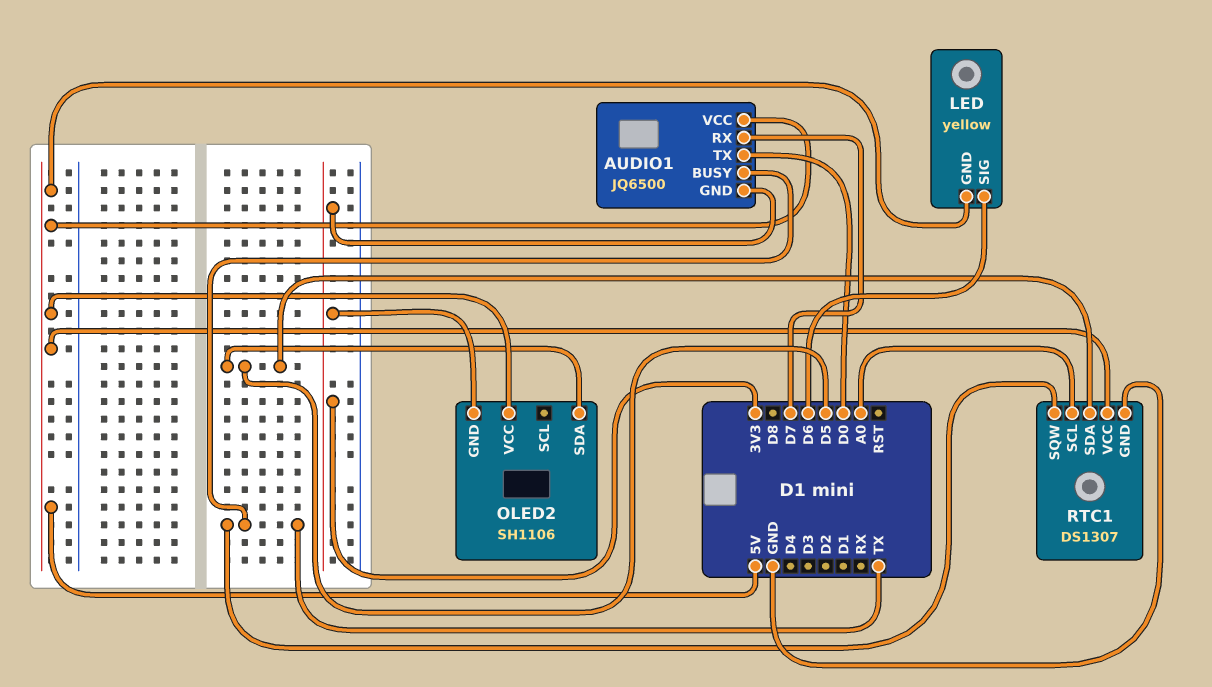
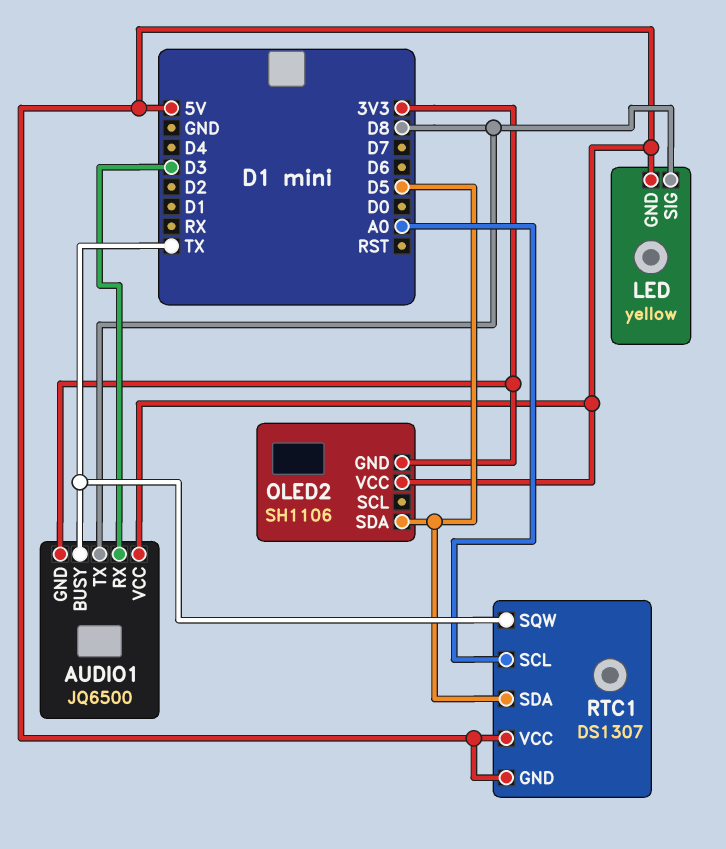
AUDIO1 pin RX: D7 -> D3
AUDIO1 pin TX: D0 -> D8
LED pin SIG: D6 -> D8
RTC1 pin GND: GND -> 5V

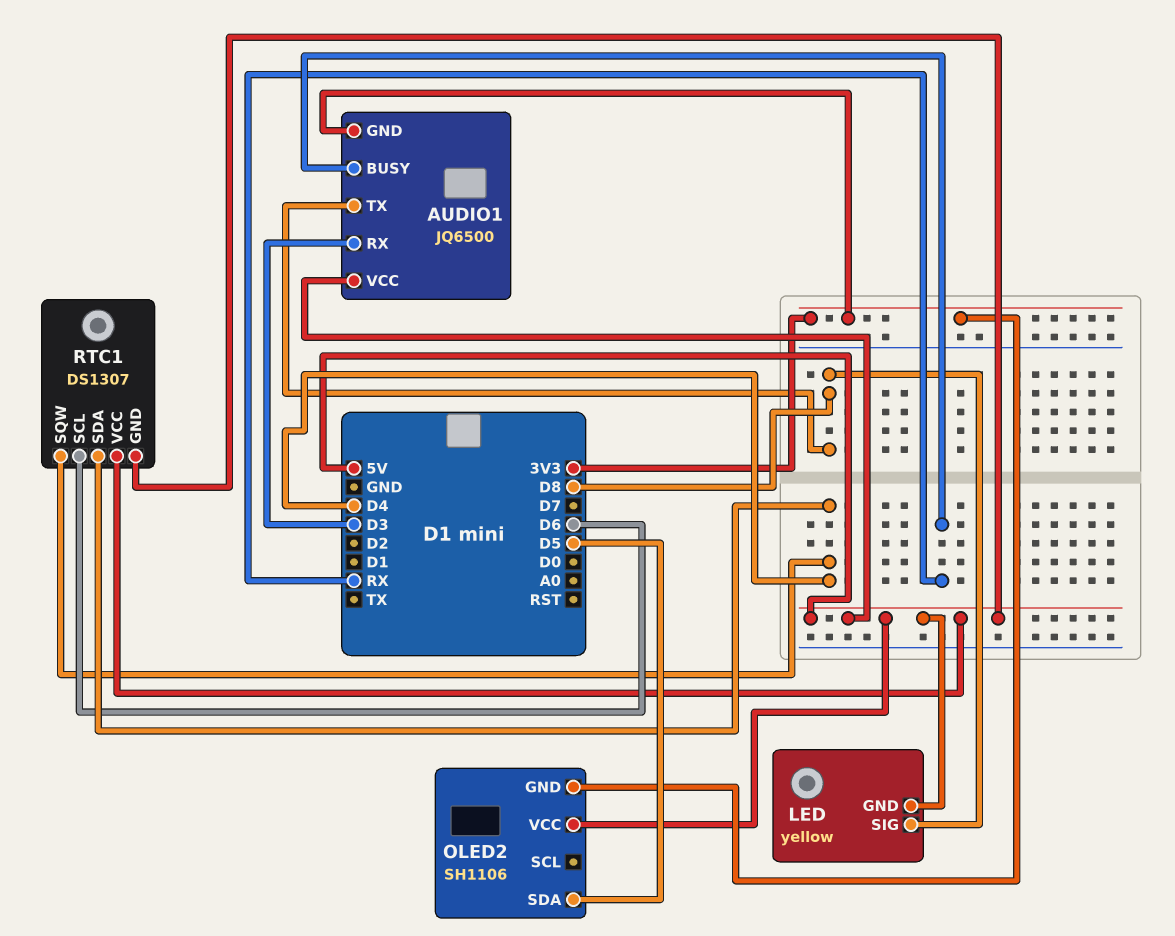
AUDIO1 pin BUSY: TX -> RX
RTC1 pin SCL: A0 -> D6
RTC1 pin SDA: D5 -> D4
RTC1 pin SQW: TX -> D4

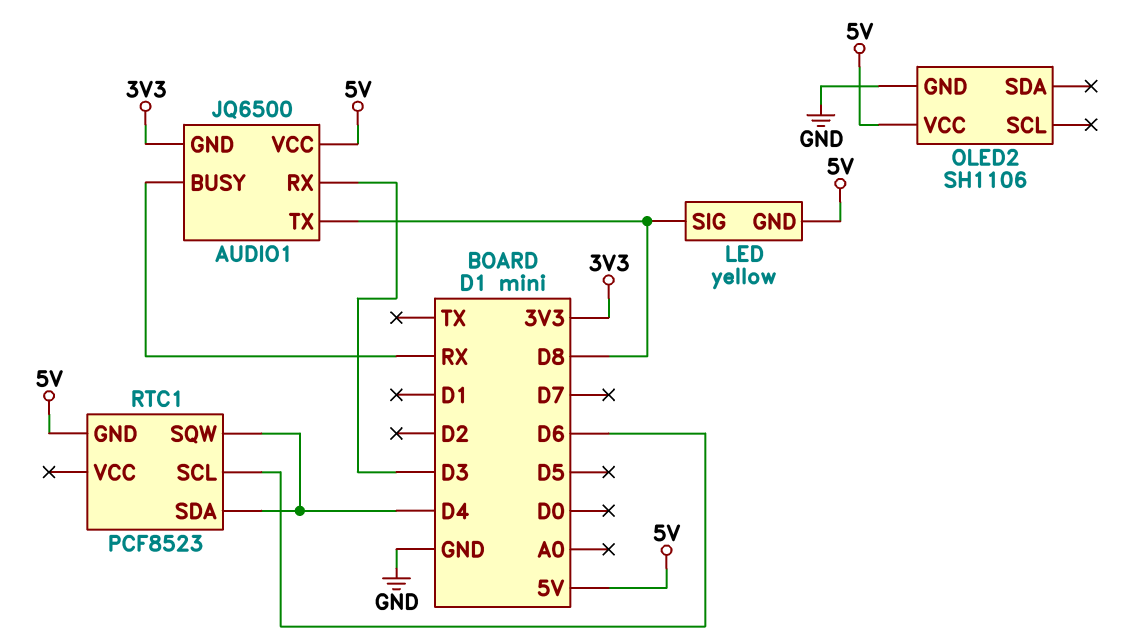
OLED2 pin GND: 3V3 -> GND
OLED2 pin SDA: D5 -> none
RTC1: DS1307 -> PCF8523
RTC1 pin VCC: 5V -> none

